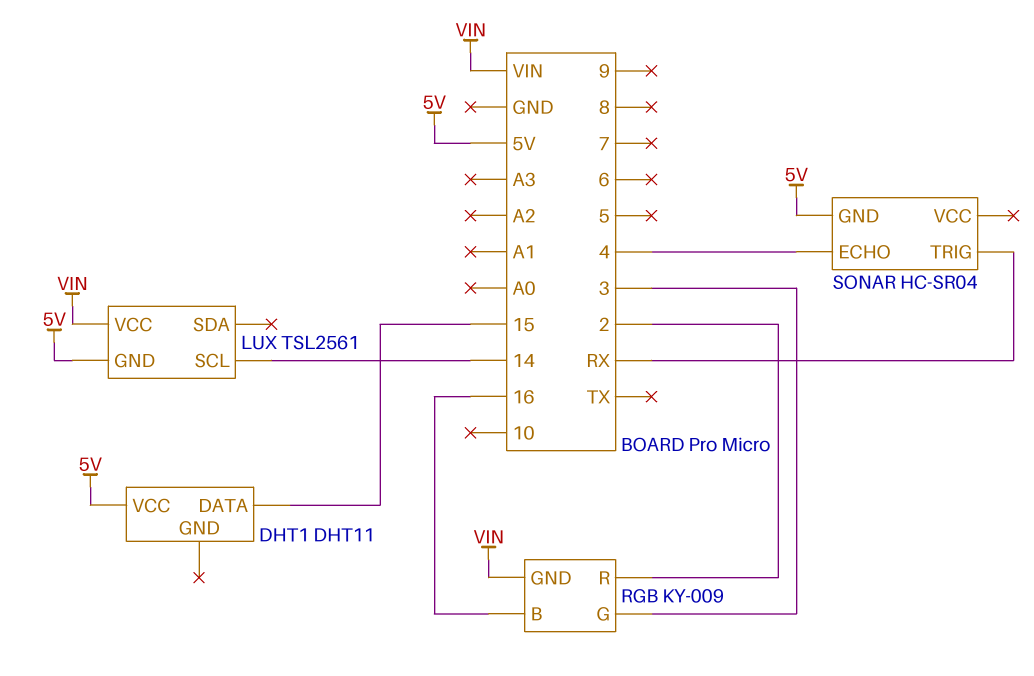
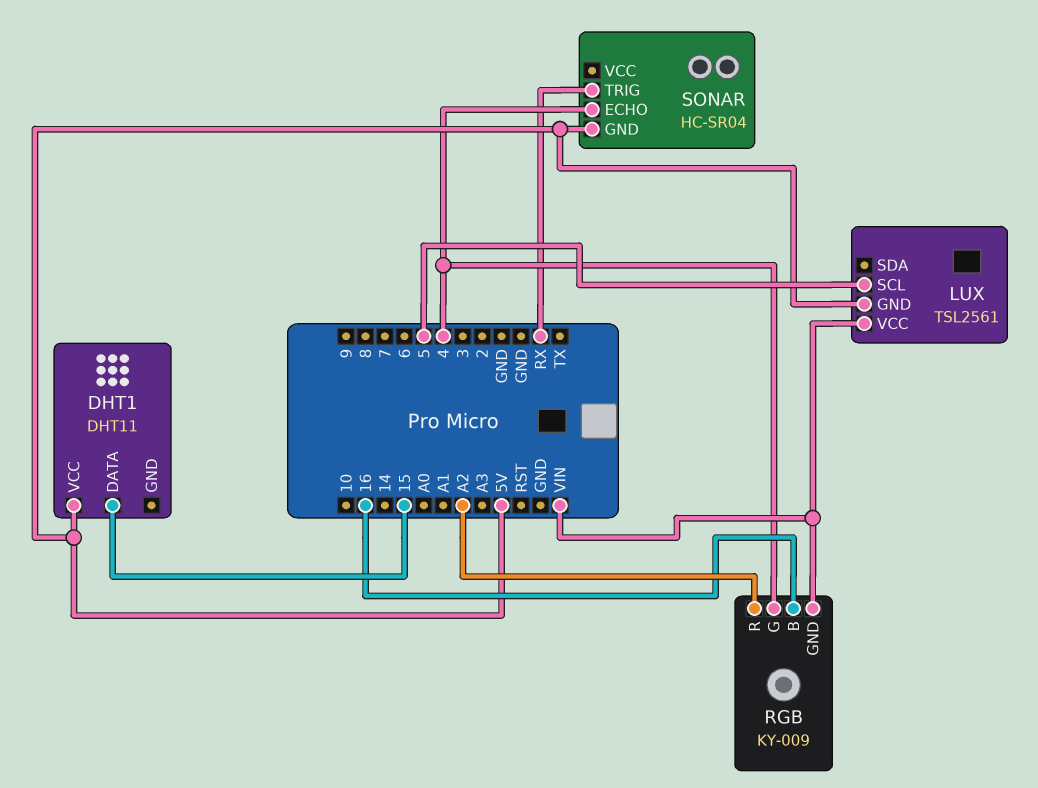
LUX pin SCL: 14 -> 5
RGB pin G: 3 -> 4
RGB pin R: 2 -> A2

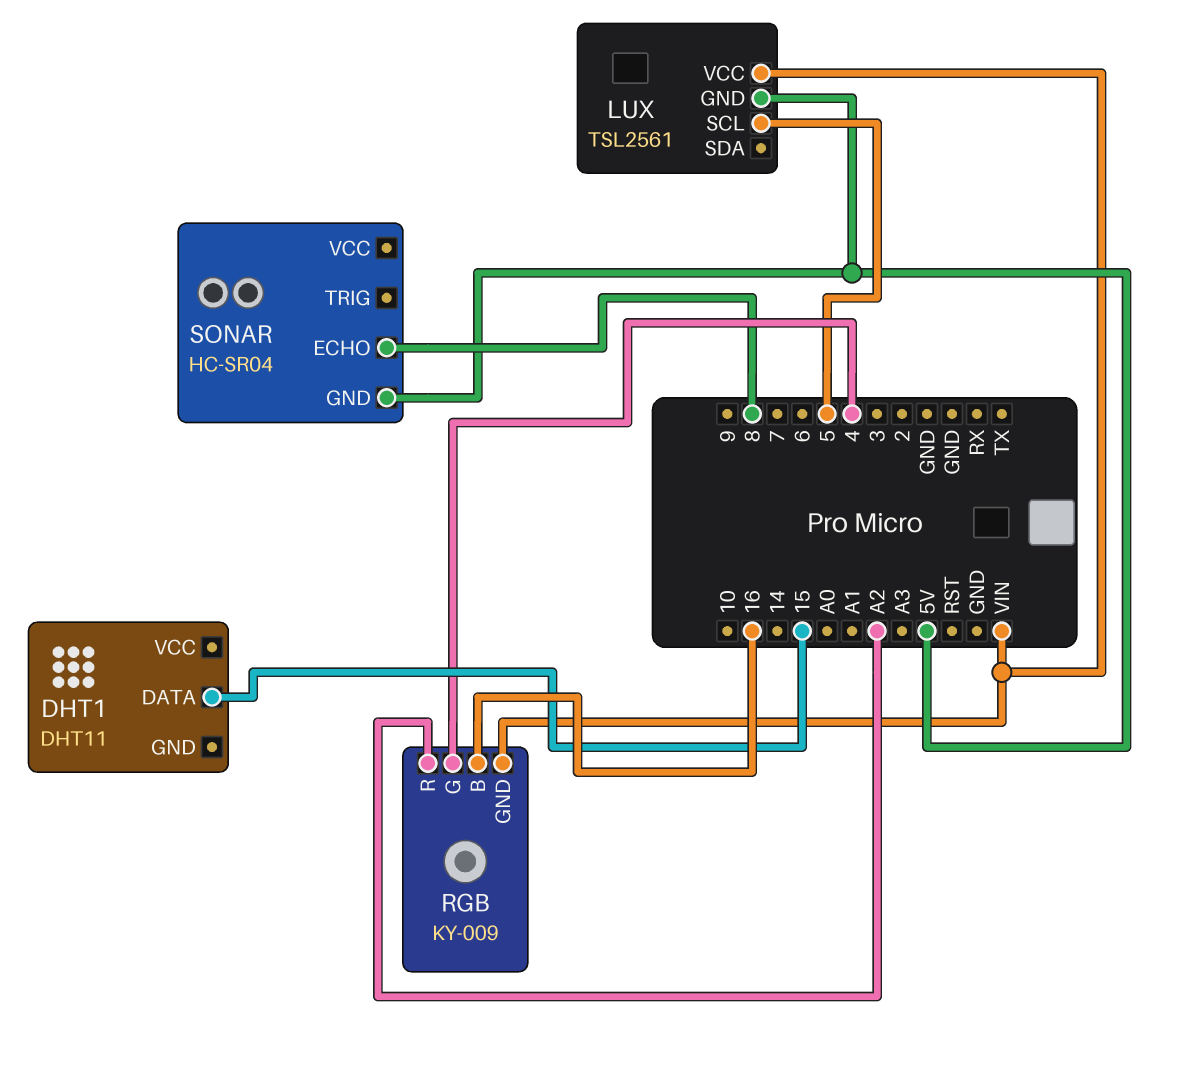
DHT1 pin VCC: 5V -> none
SONAR pin ECHO: 4 -> 8
SONAR pin TRIG: RX -> none

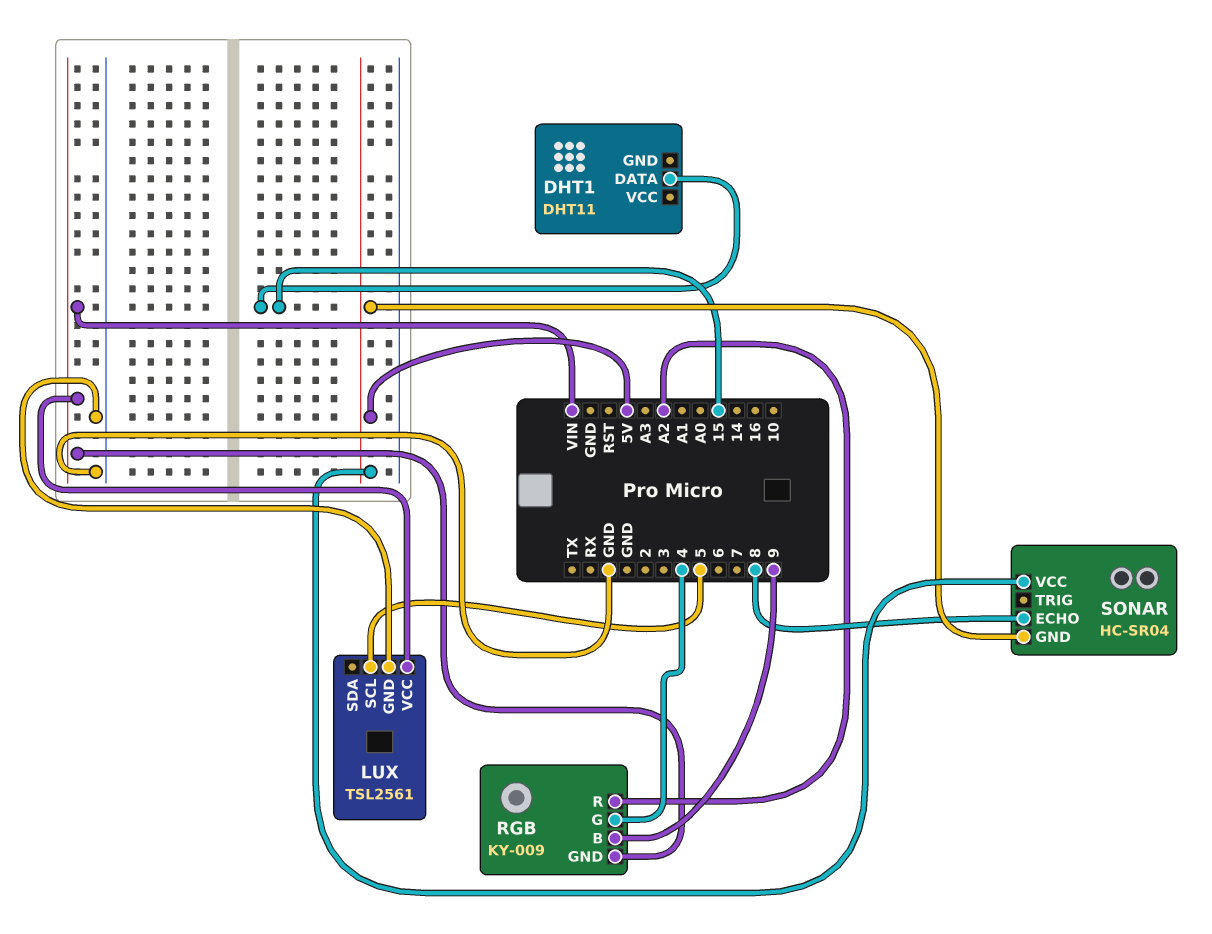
LUX pin GND: 5V -> GND
RGB pin B: 16 -> 9
SONAR pin VCC: none -> 5V

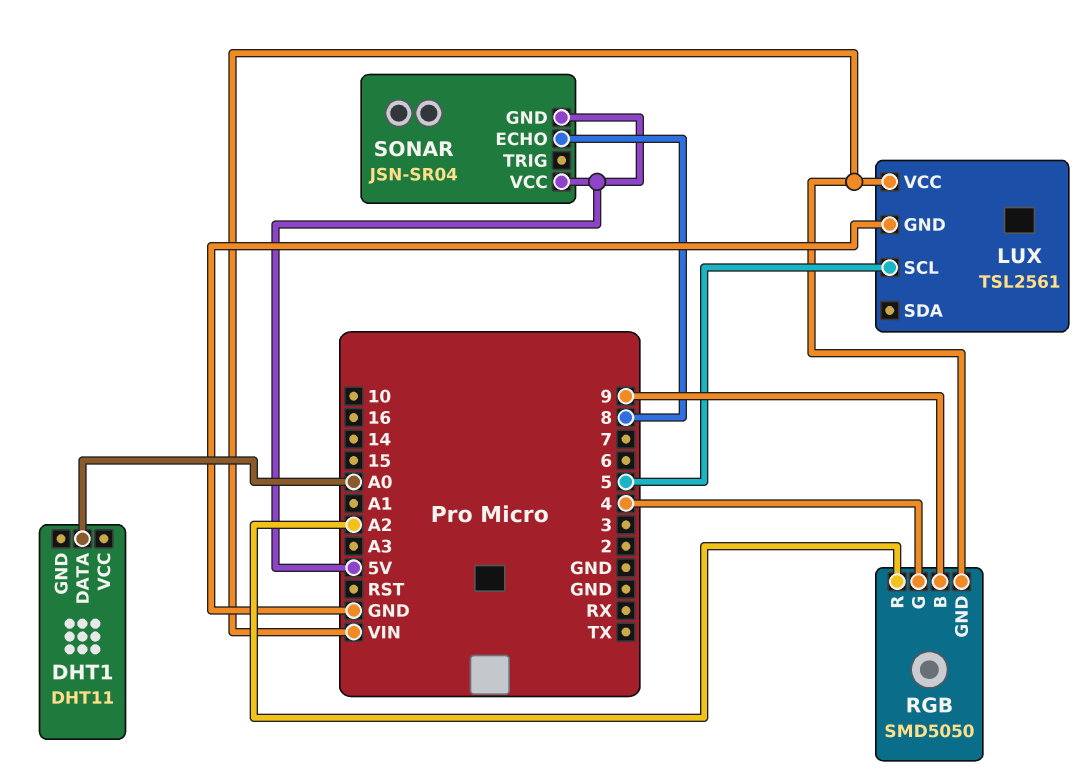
DHT1 pin DATA: 15 -> A0
RGB: KY-009 -> SMD5050
SONAR: HC-SR04 -> JSN-SR04

